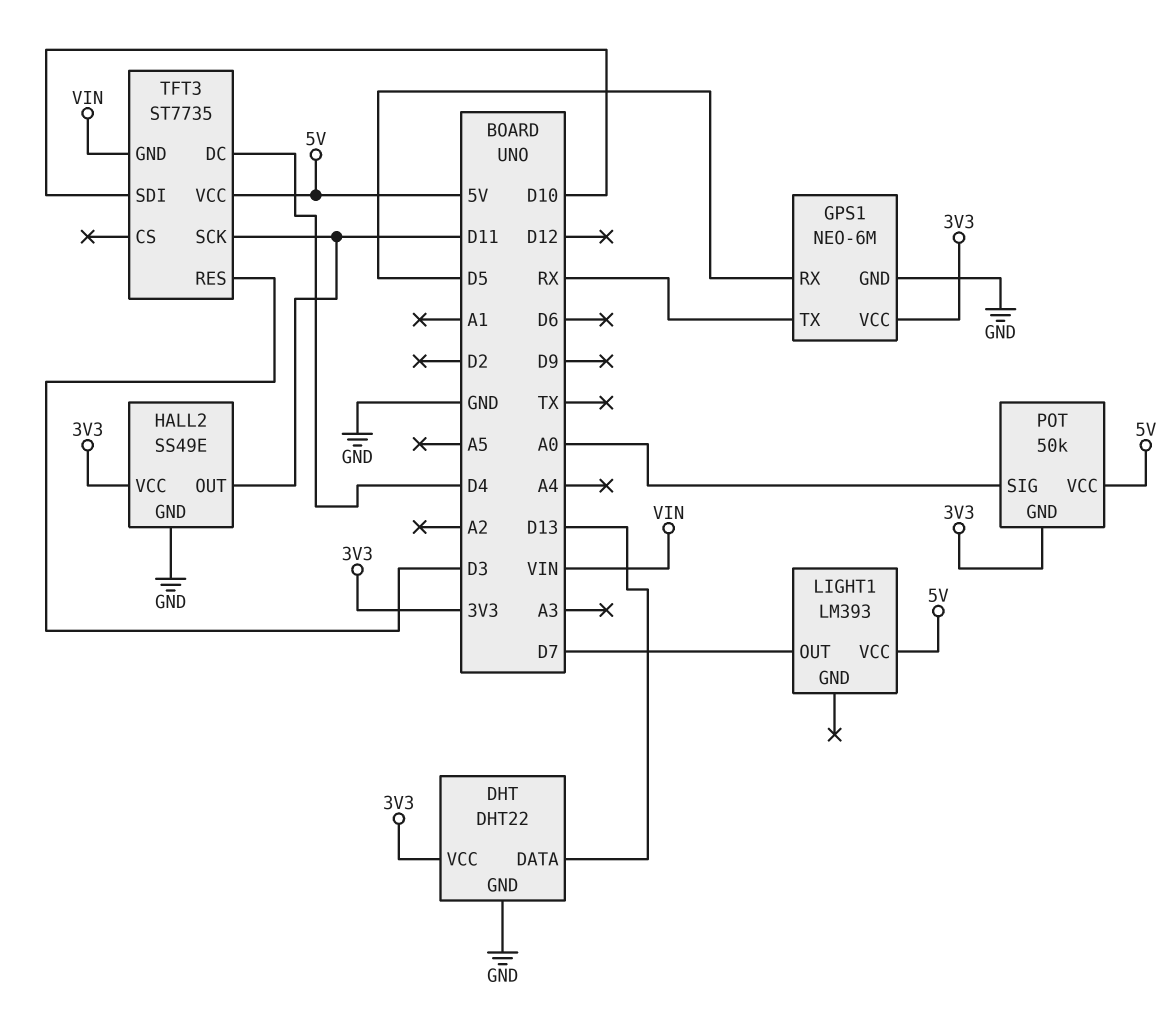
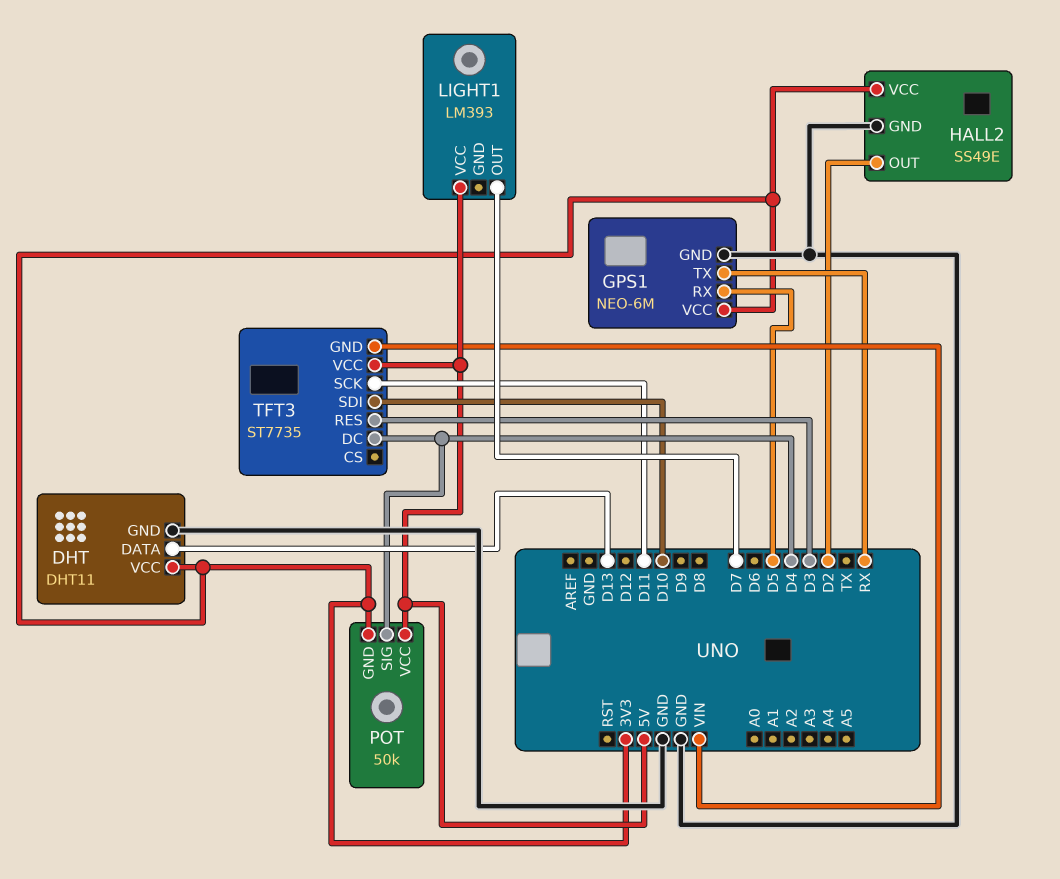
DHT: DHT22 -> DHT11
HALL2 pin OUT: D11 -> D2
POT pin SIG: A0 -> D4

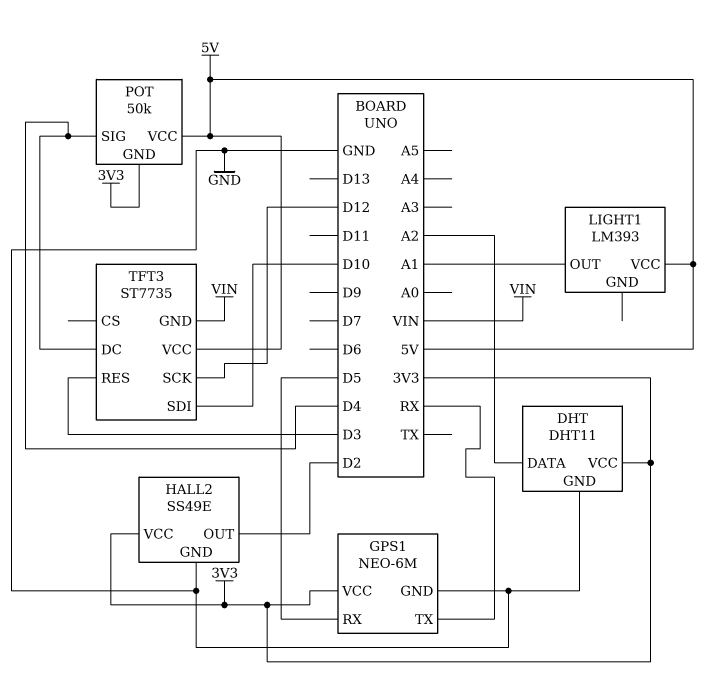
DHT pin DATA: D13 -> A2
LIGHT1 pin OUT: D7 -> A1
TFT3 pin SCK: D11 -> D12

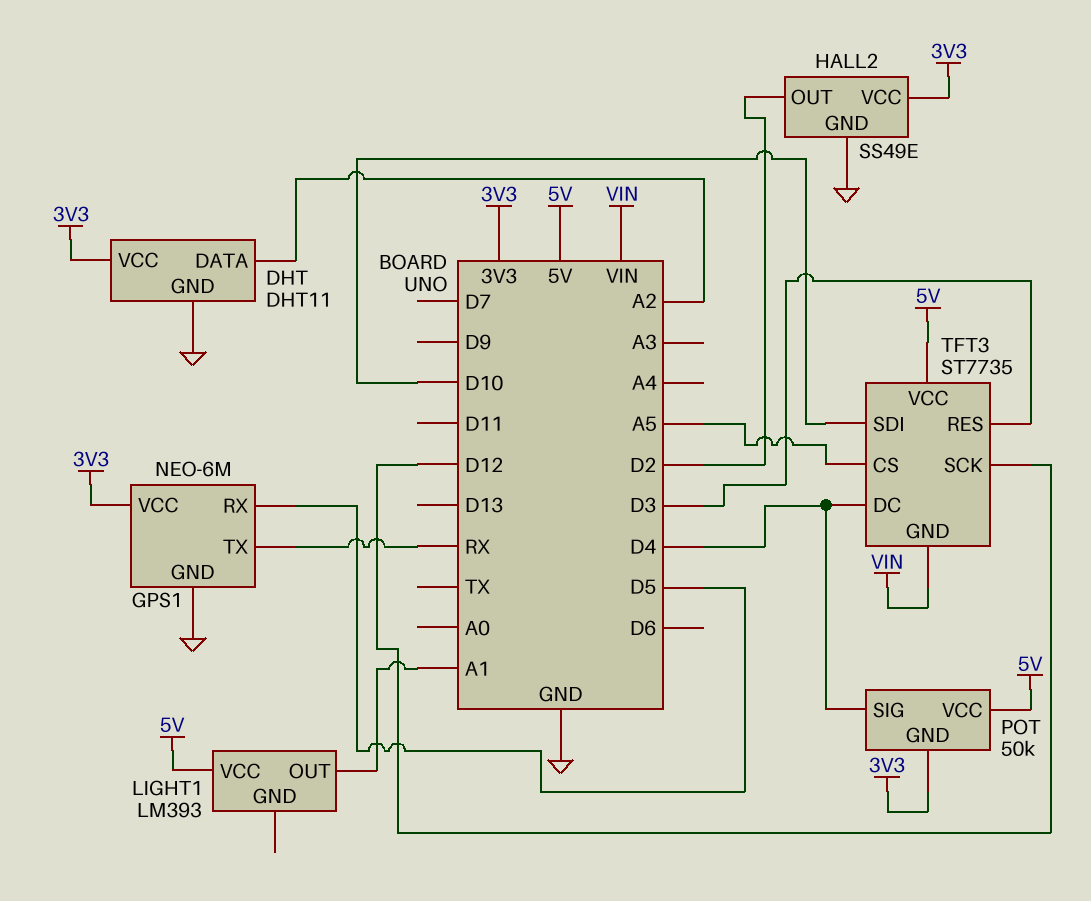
TFT3 pin CS: none -> A5

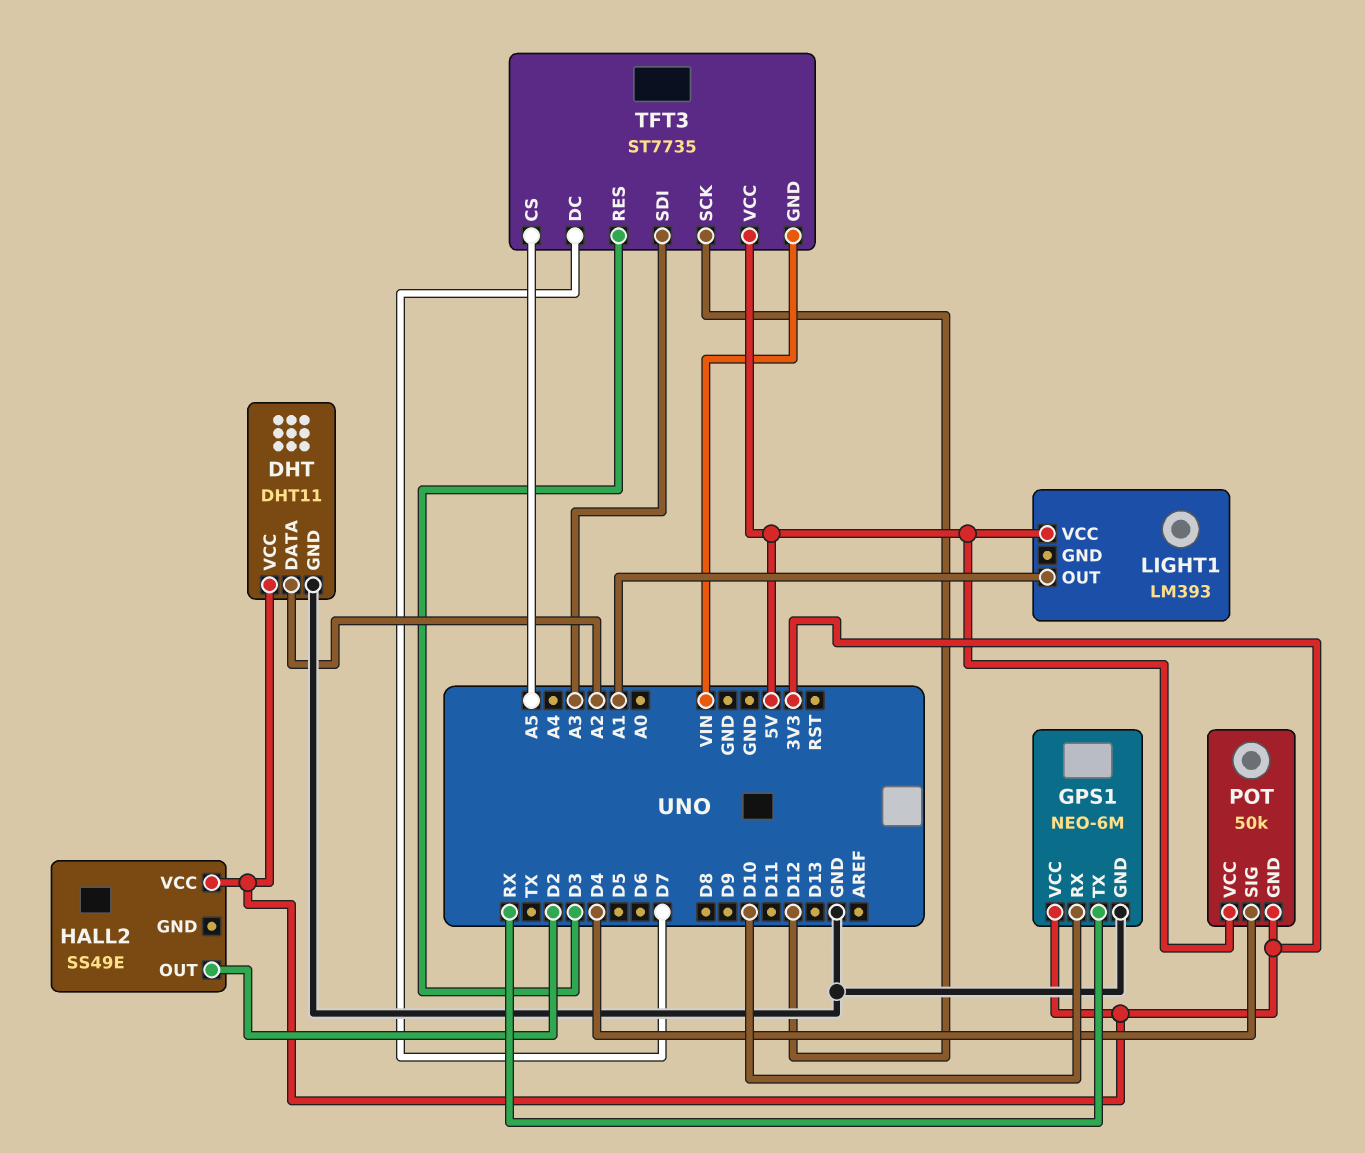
GPS1 pin RX: D5 -> D10
HALL2 pin GND: GND -> none
TFT3 pin DC: D4 -> D7
TFT3 pin SDI: D10 -> A3

